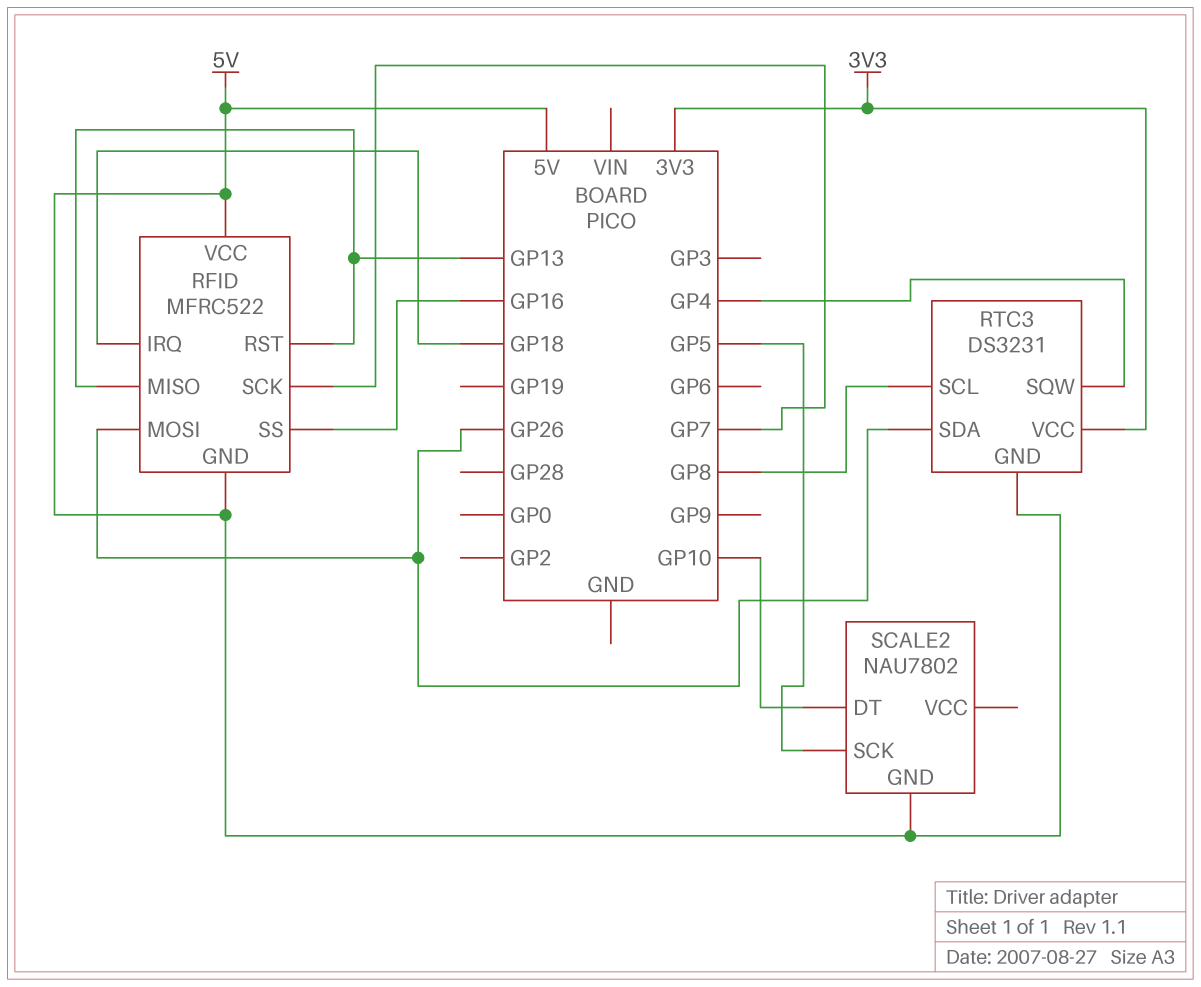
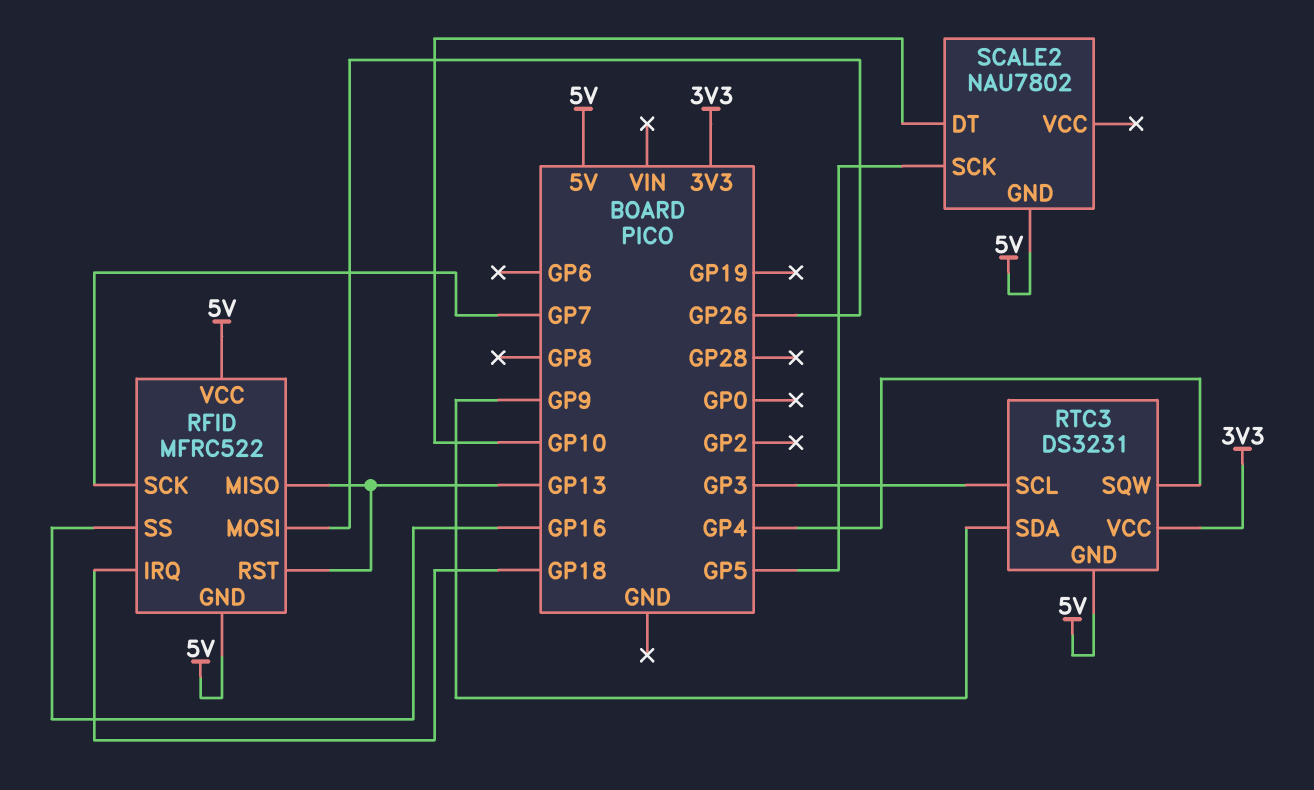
RTC3 pin SCL: GP8 -> GP3
RTC3 pin SDA: GP26 -> GP9

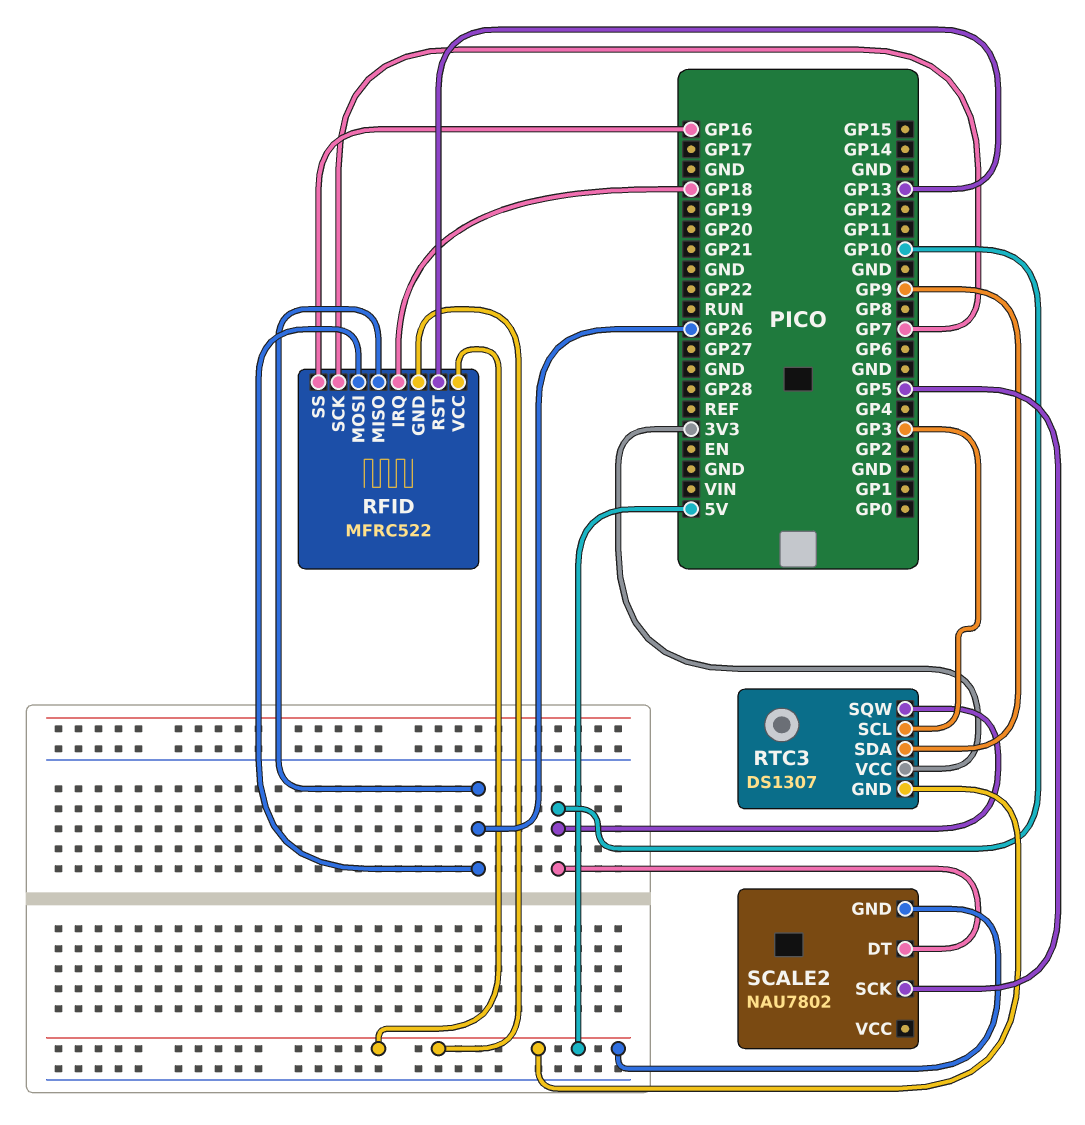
RFID pin MISO: GP13 -> GP26
RTC3: DS3231 -> DS1307
RTC3 pin SQW: GP4 -> GP10

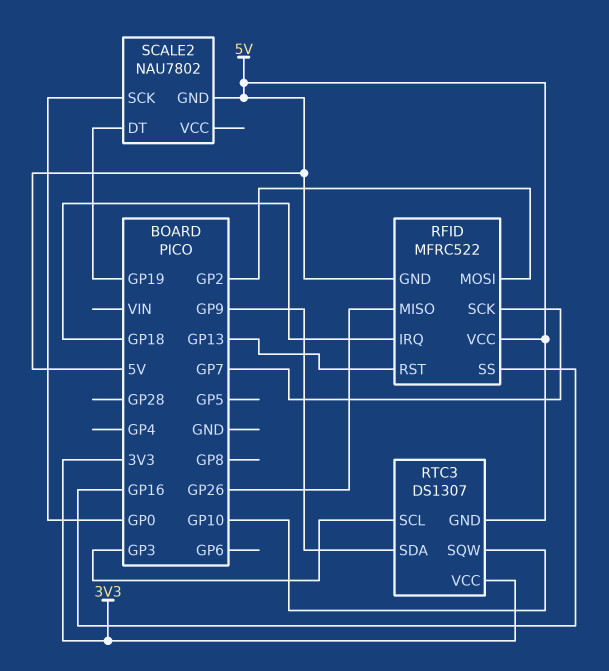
RFID pin MOSI: GP26 -> GP2
SCALE2 pin DT: GP10 -> GP19
SCALE2 pin SCK: GP5 -> GP0

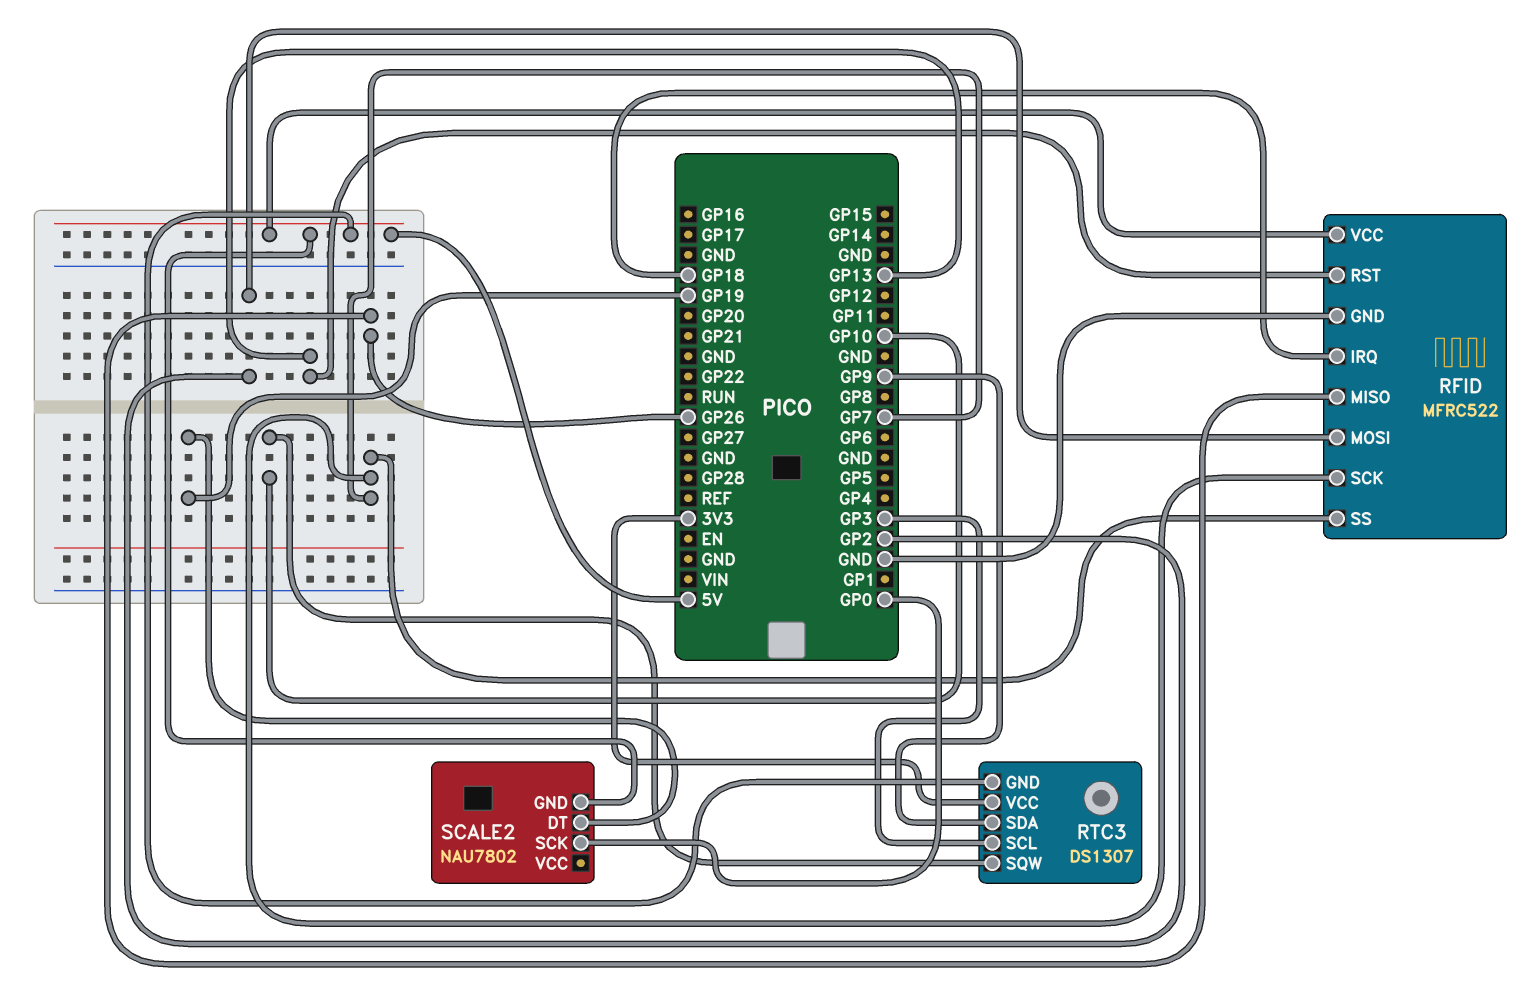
RFID pin GND: 5V -> GND
RFID pin SS: GP16 -> GP7

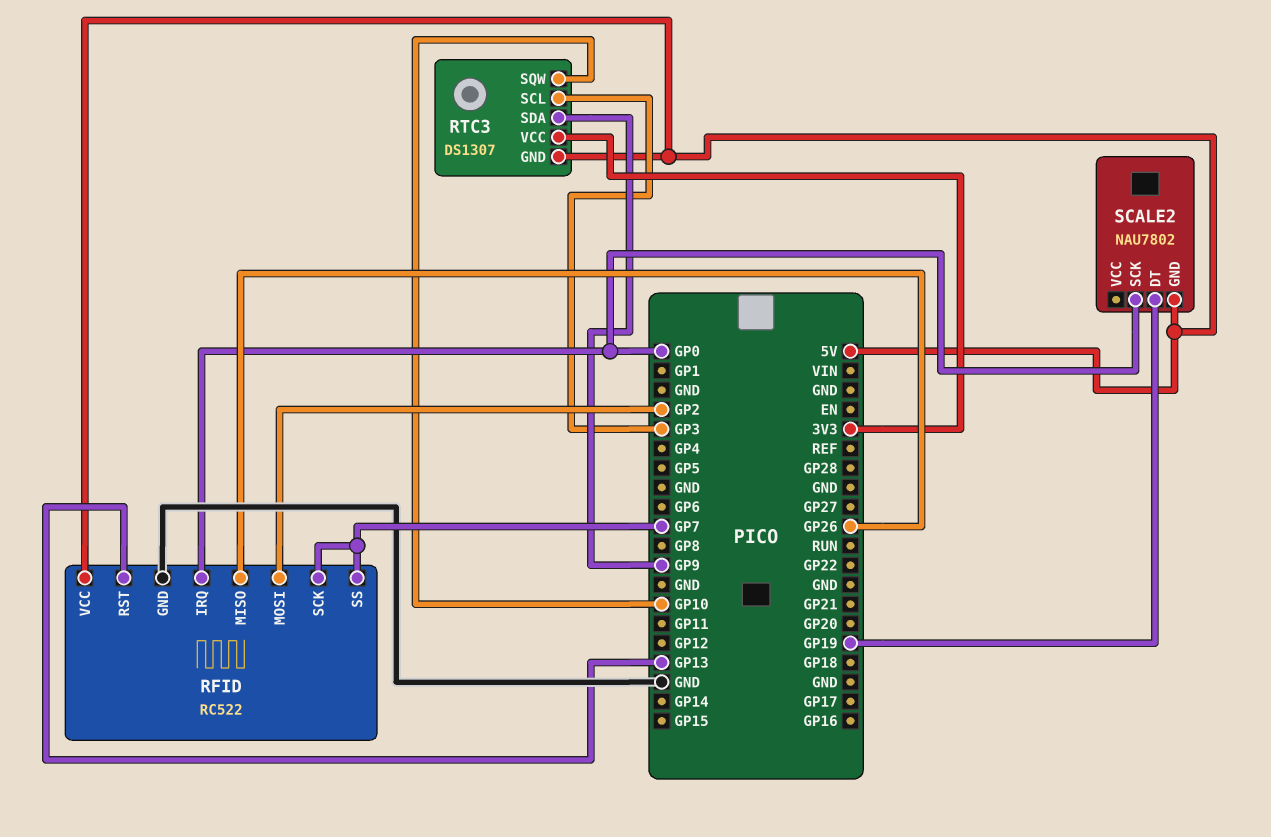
RFID: MFRC522 -> RC522
RFID pin IRQ: GP18 -> GP0

